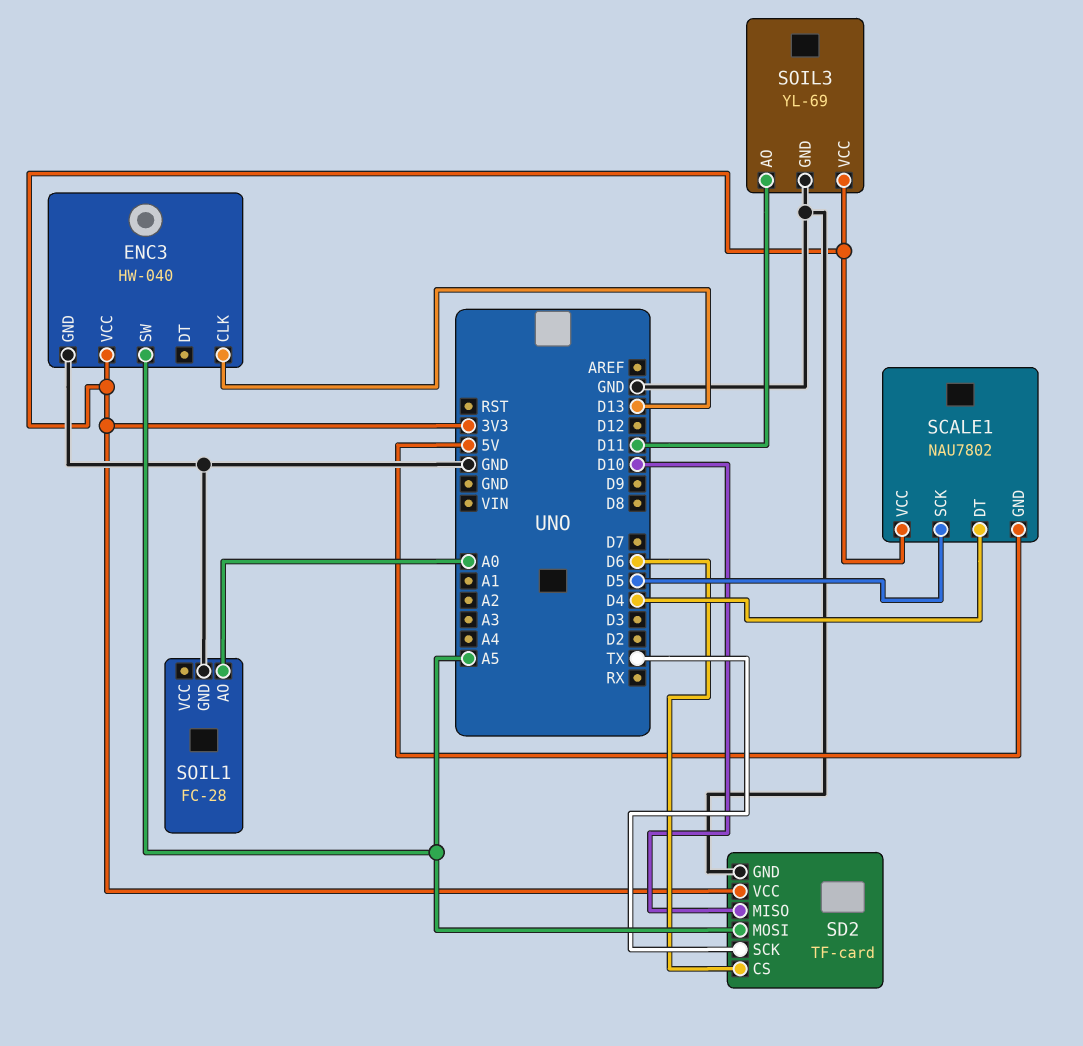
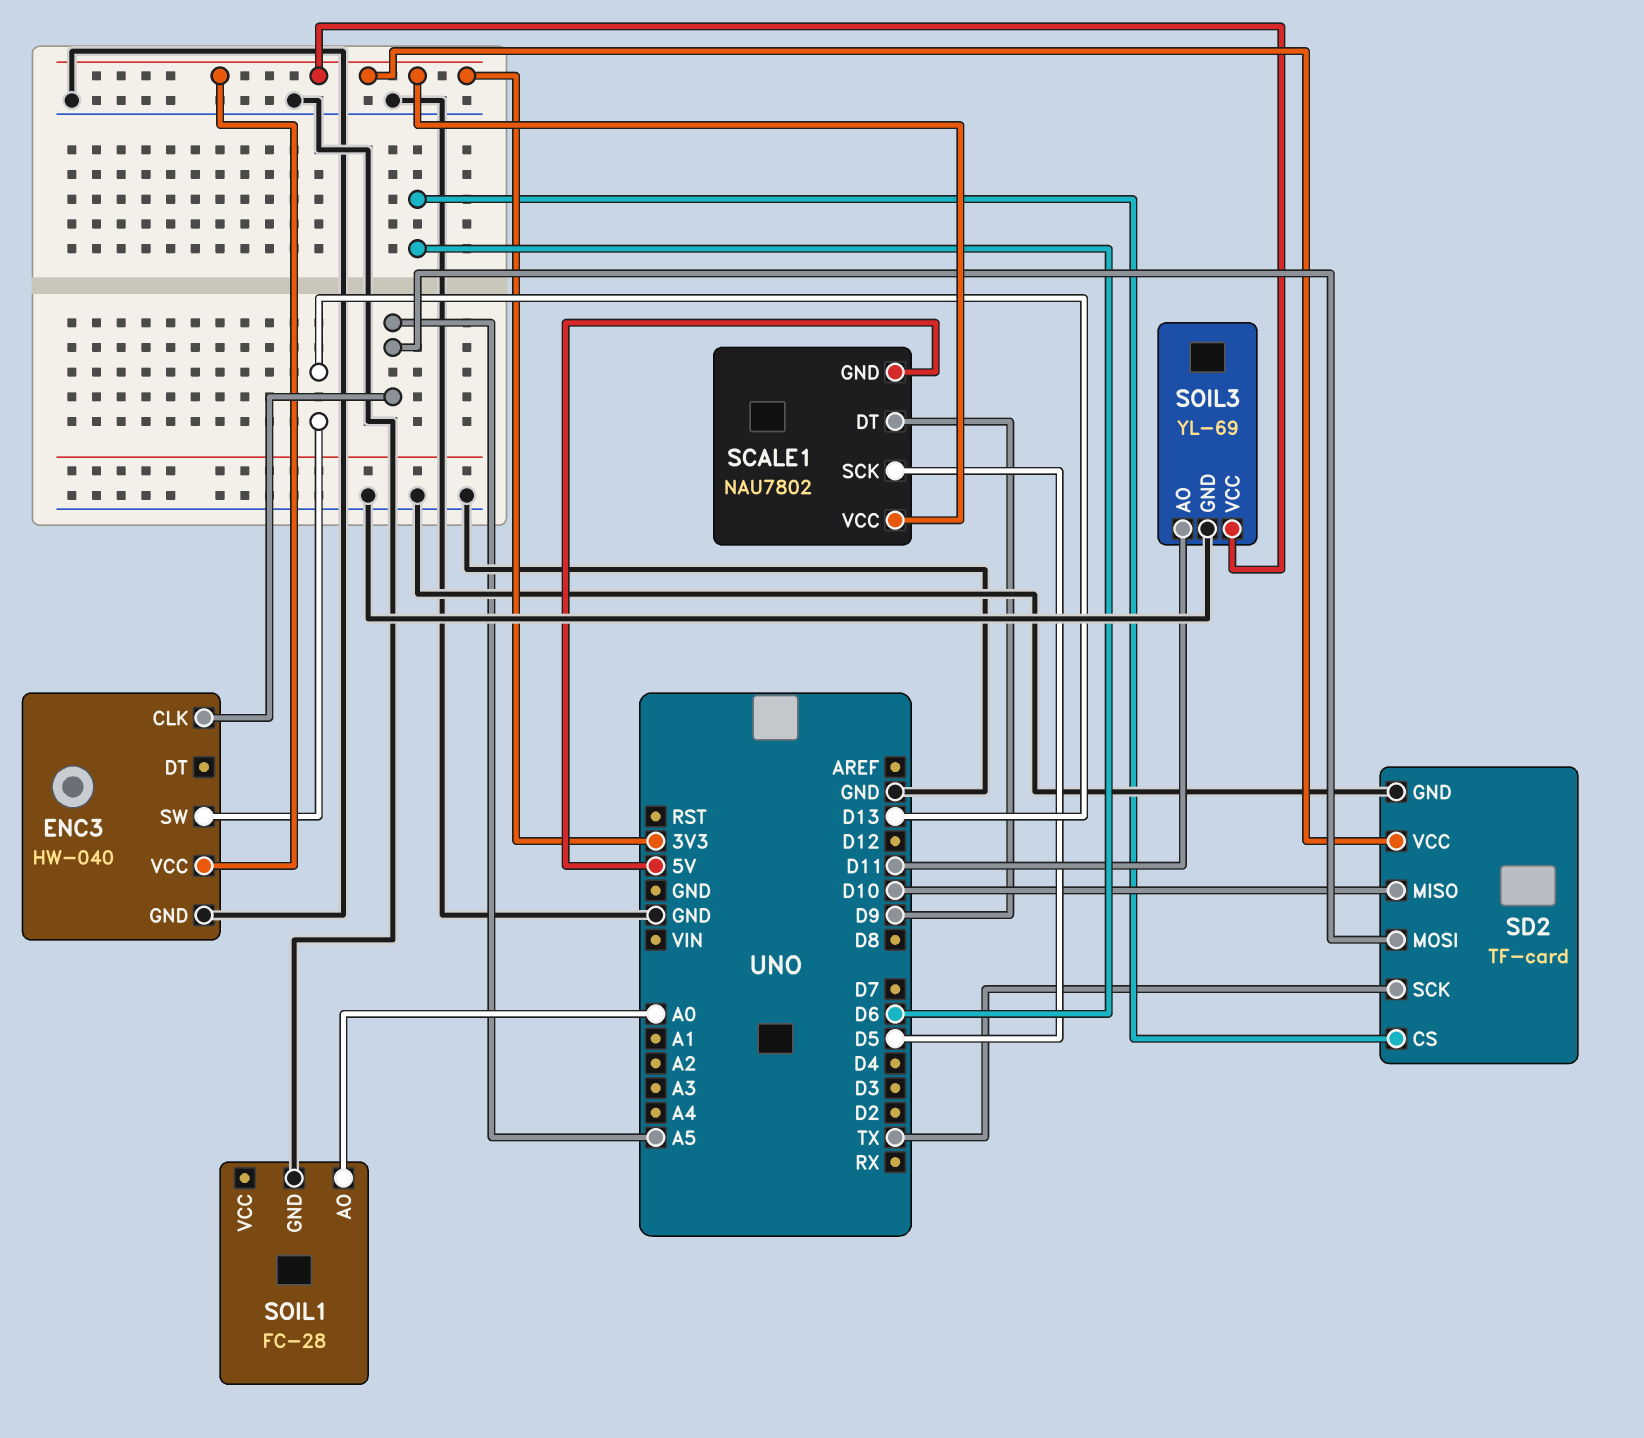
ENC3 pin CLK: D13 -> A5
ENC3 pin SW: A5 -> D13
SCALE1 pin DT: D4 -> D9

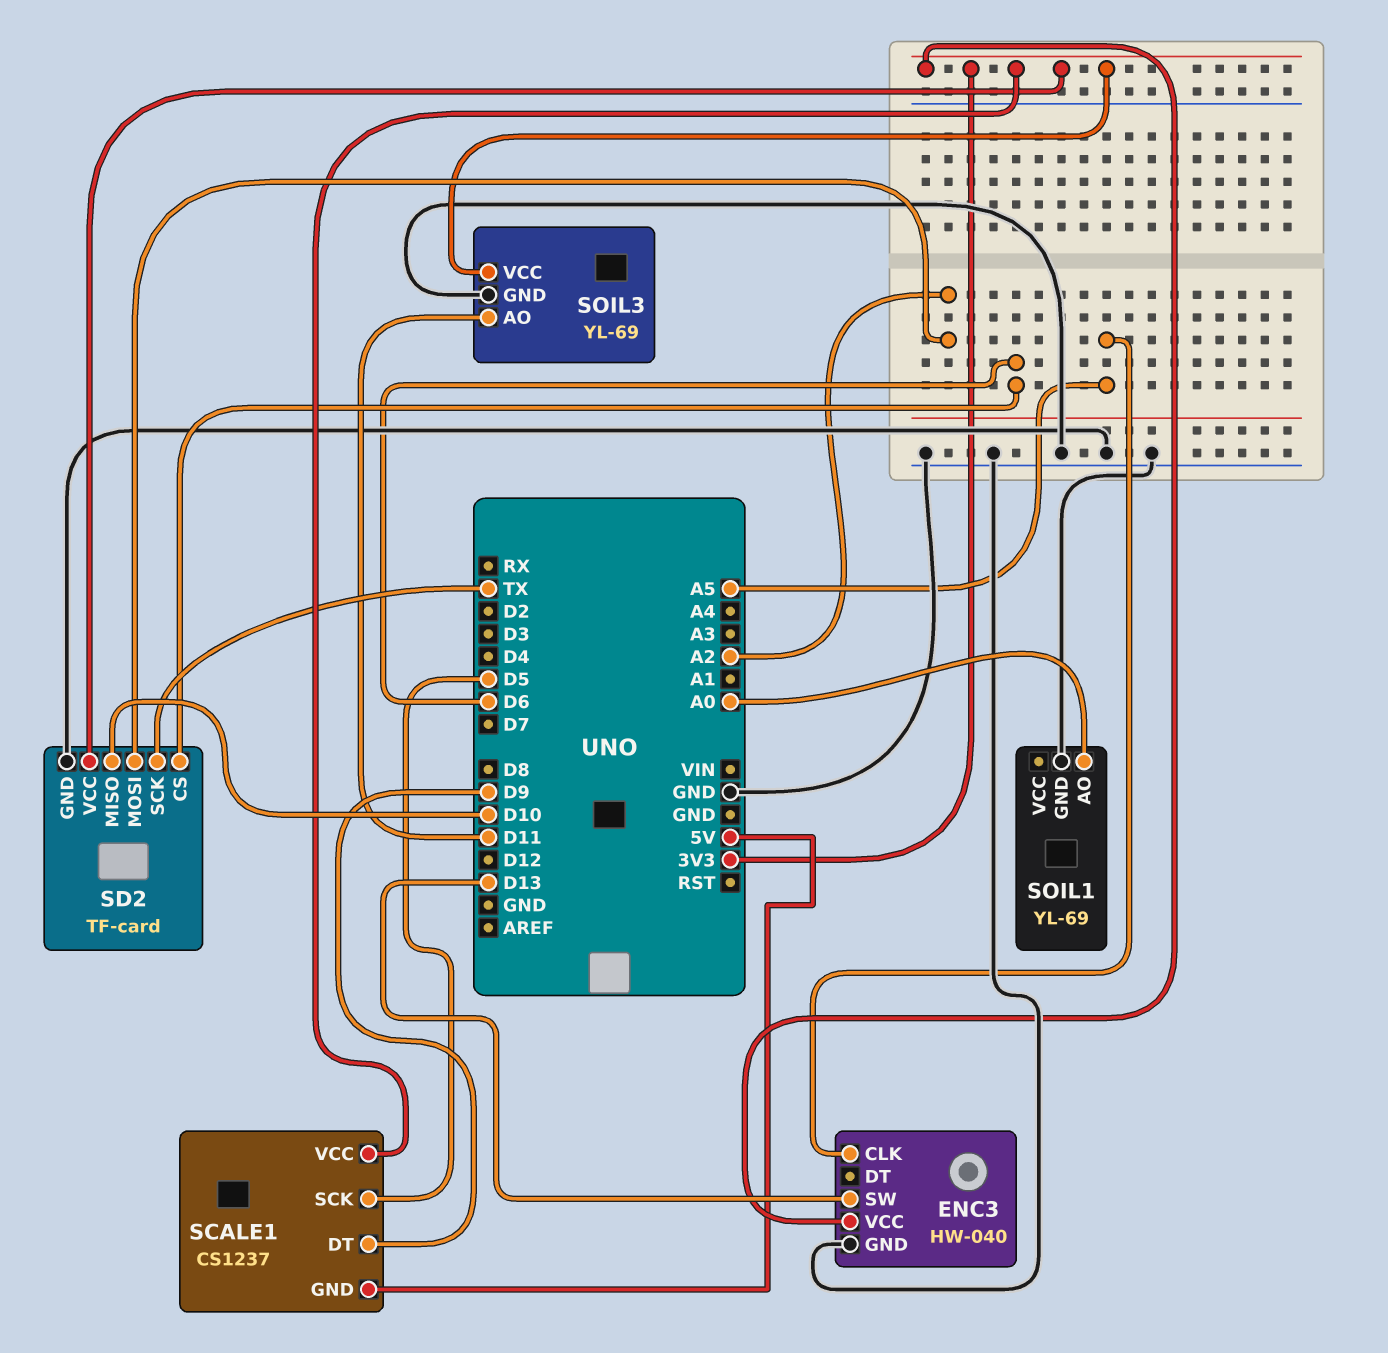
SCALE1: NAU7802 -> CS1237
SD2 pin MOSI: A5 -> A2
SOIL1: FC-28 -> YL-69

